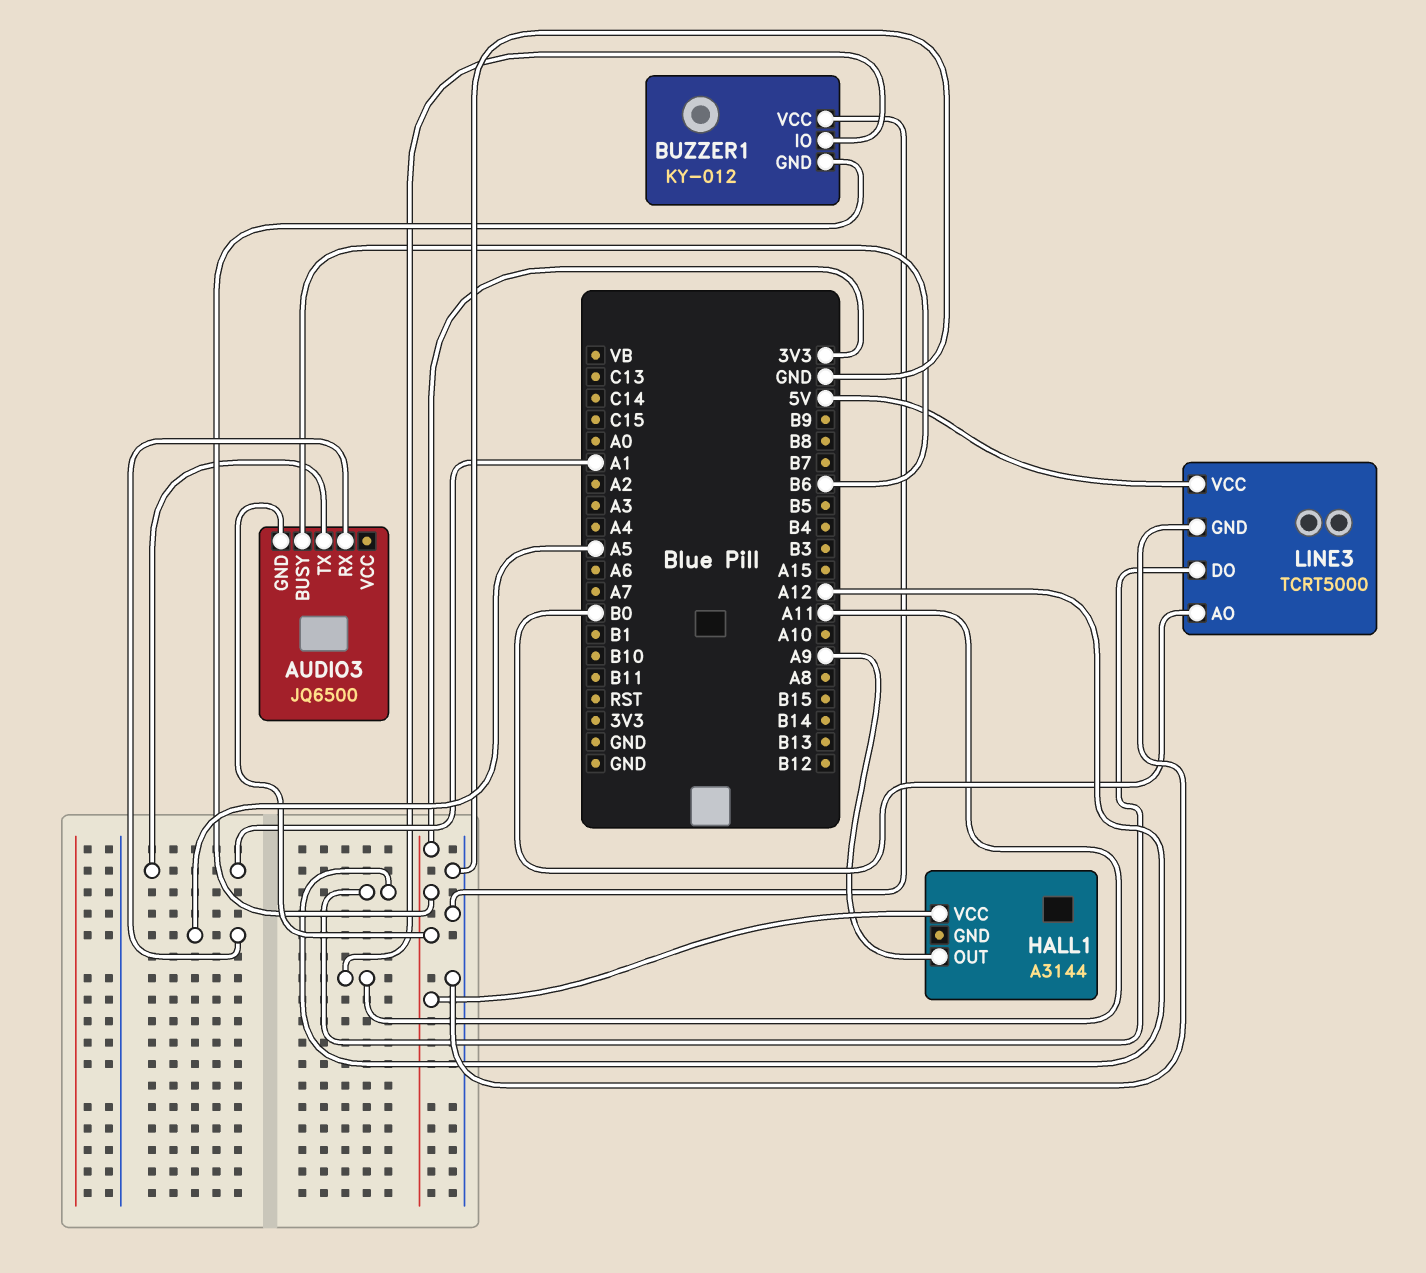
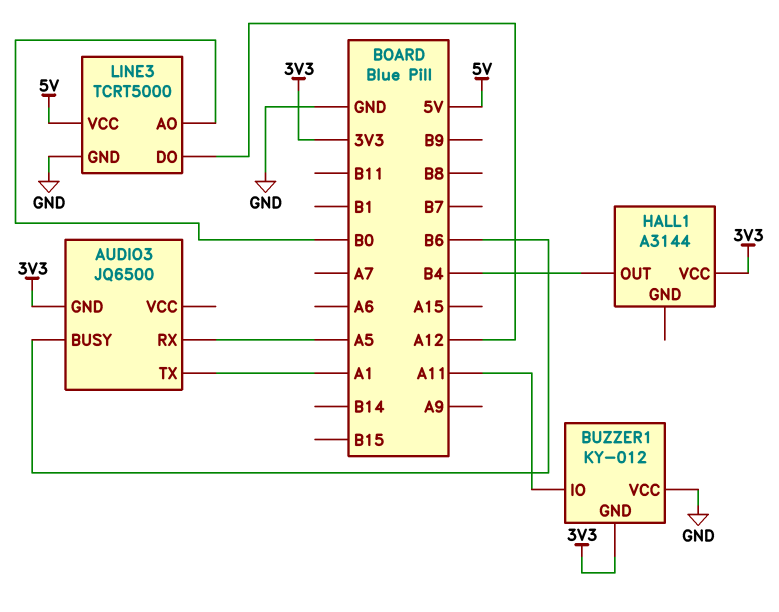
HALL1 pin OUT: A9 -> B4

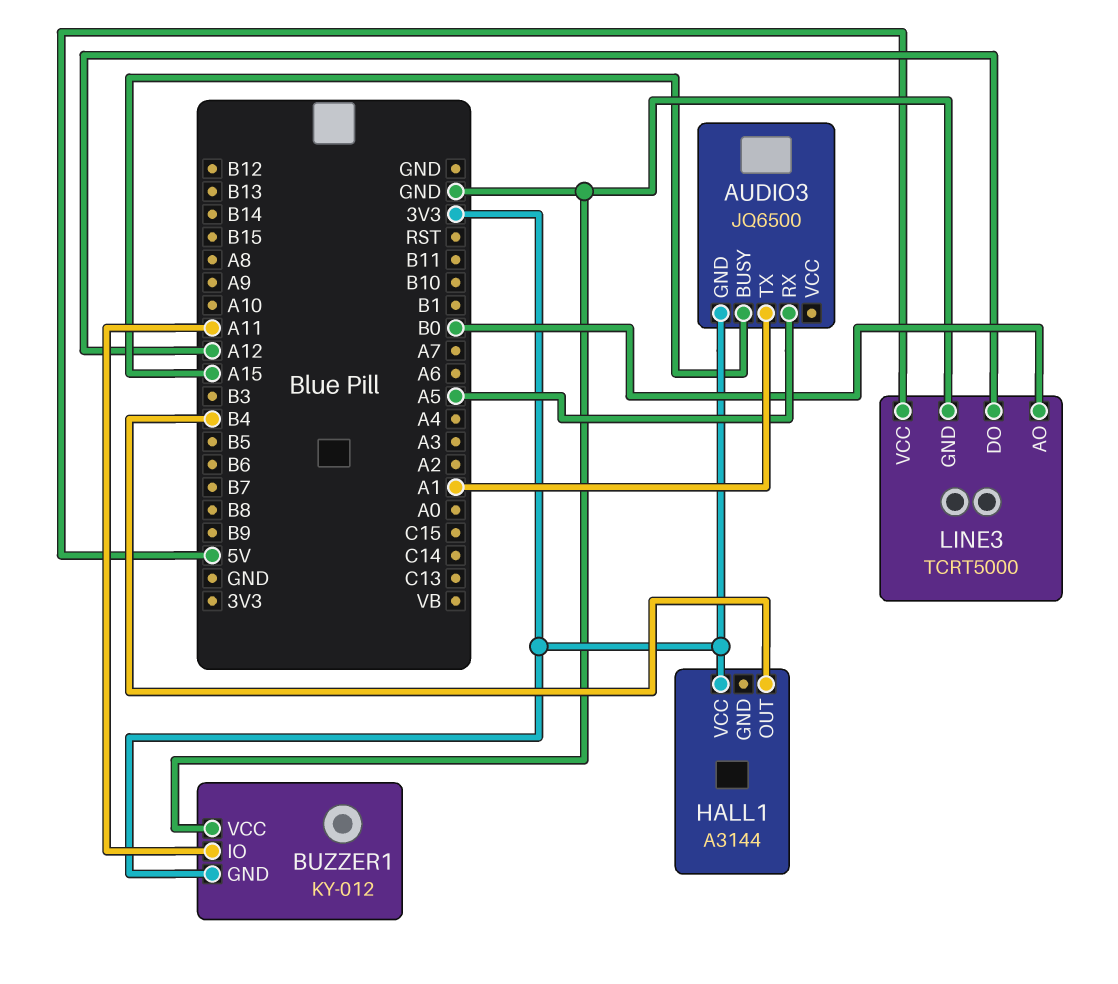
AUDIO3 pin BUSY: B6 -> A15

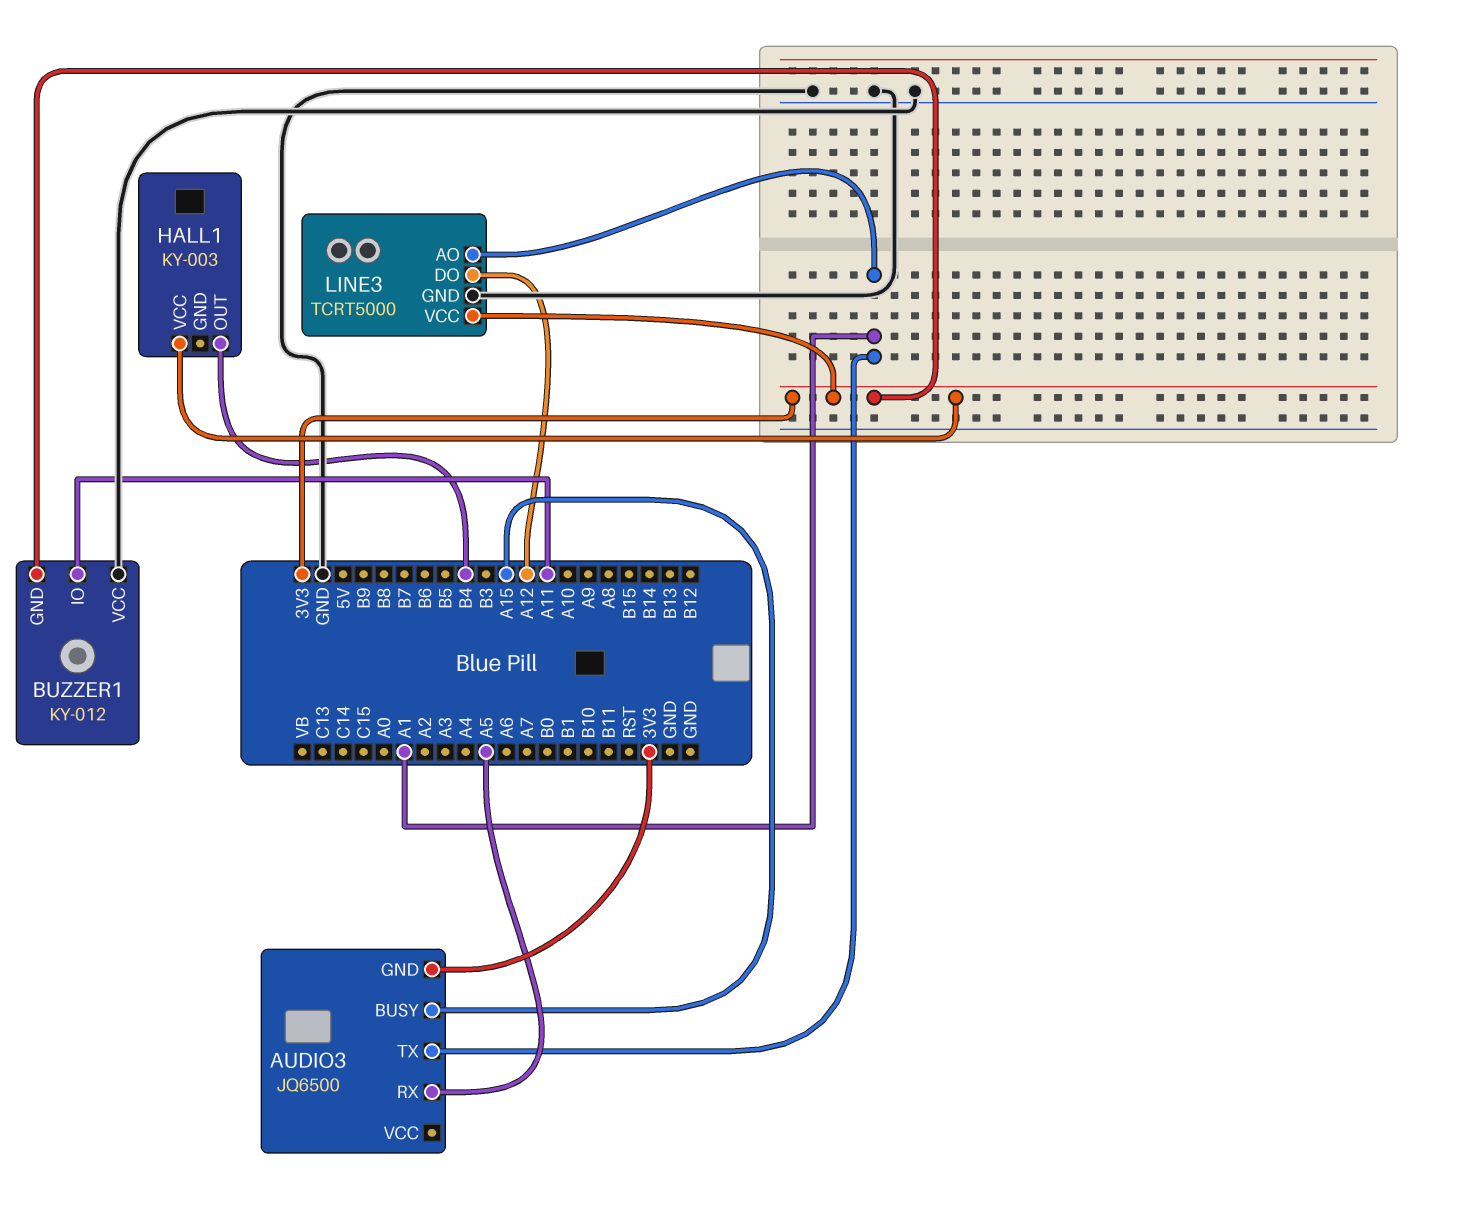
HALL1: A3144 -> KY-003
LINE3 pin AO: B0 -> A1
LINE3 pin VCC: 5V -> 3V3

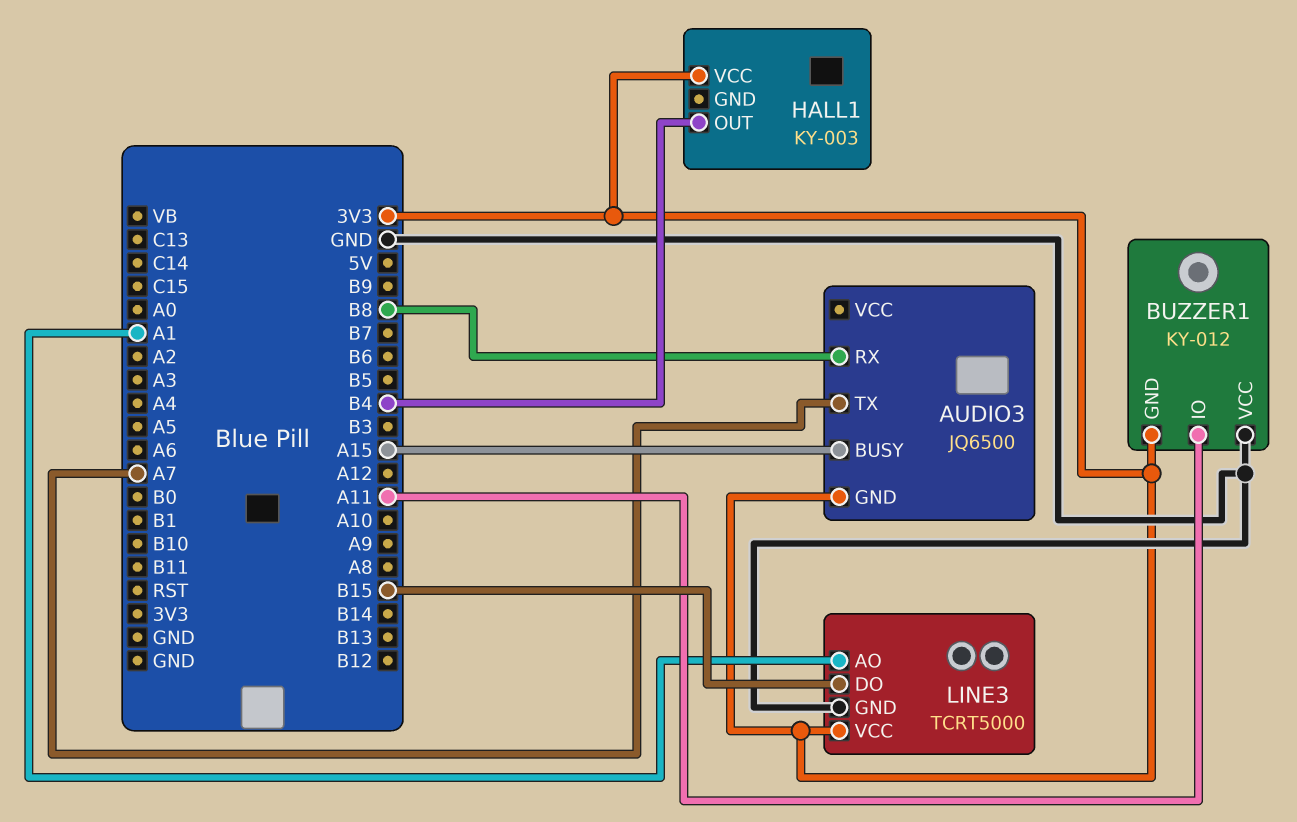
AUDIO3 pin RX: A5 -> B8
AUDIO3 pin TX: A1 -> A7
LINE3 pin DO: A12 -> B15

